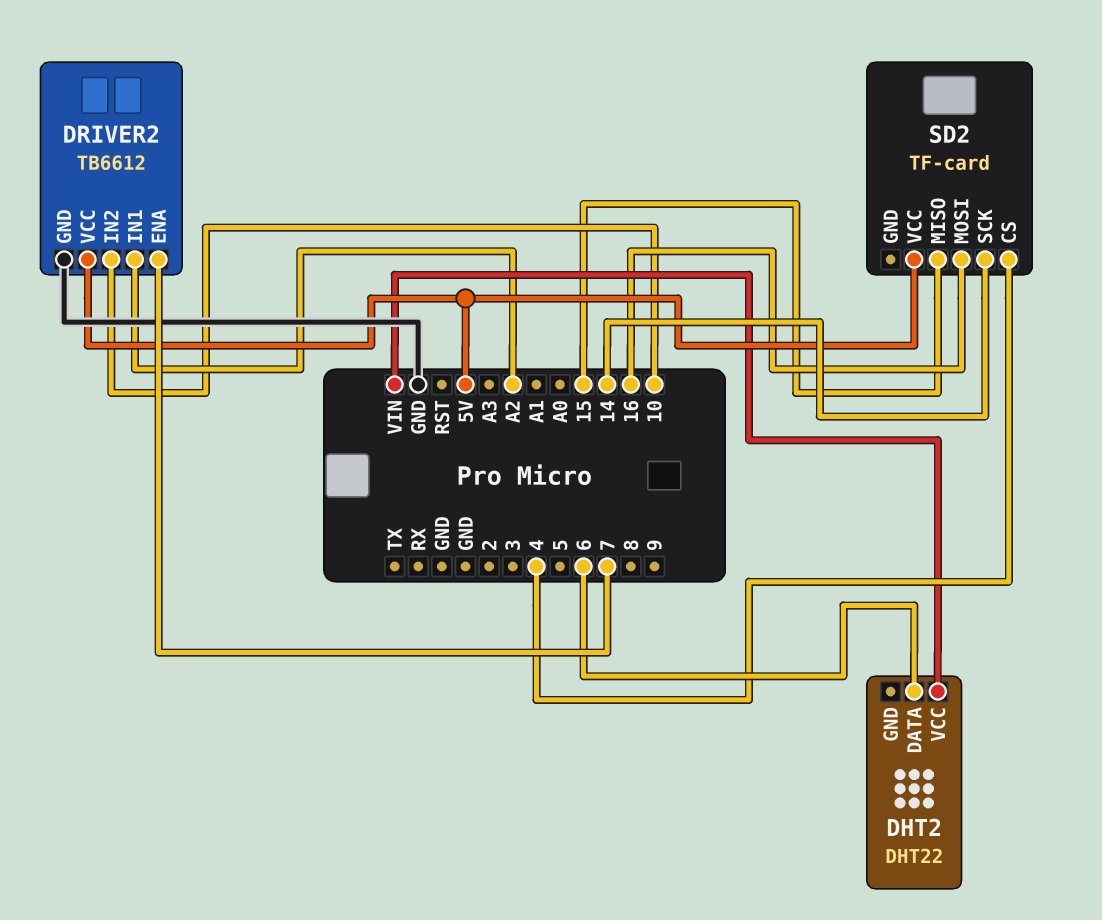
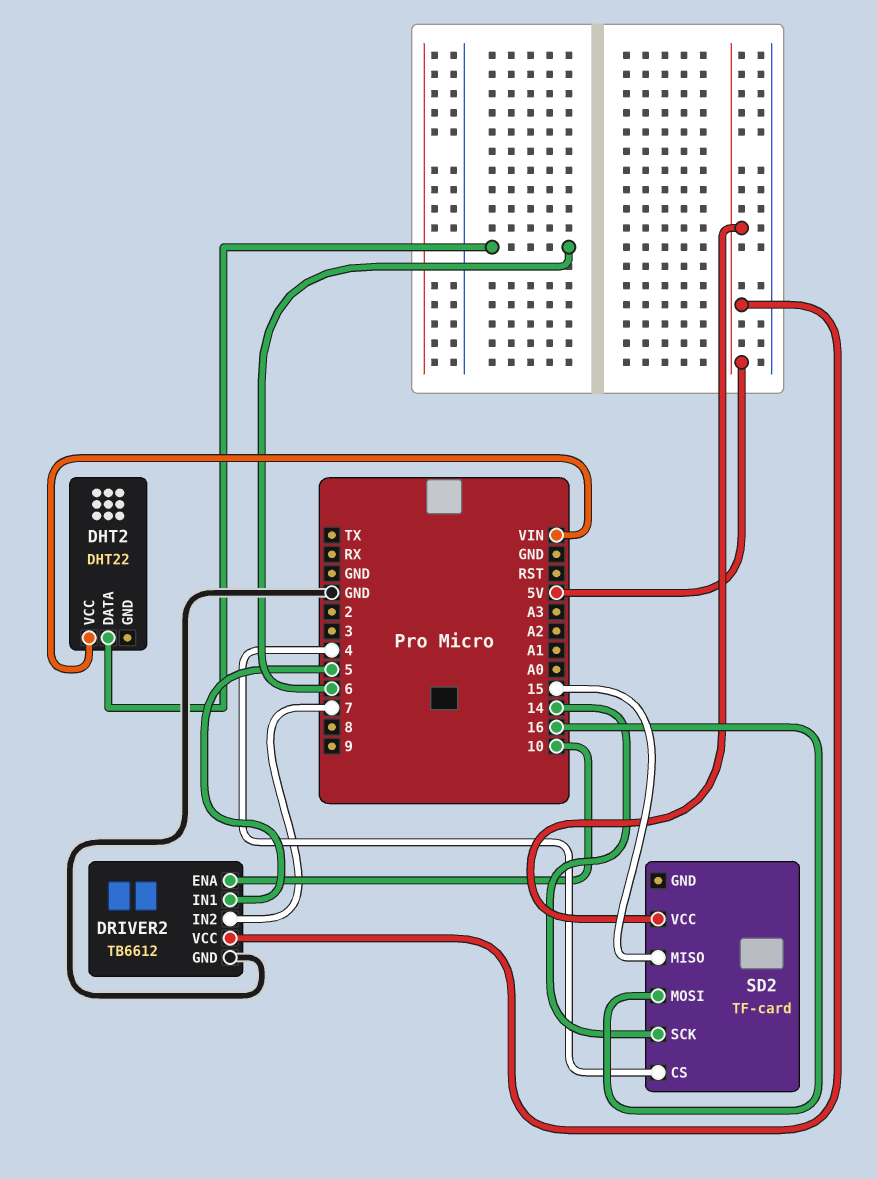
DRIVER2 pin ENA: 7 -> 10
DRIVER2 pin IN1: A2 -> 5
DRIVER2 pin IN2: 10 -> 7

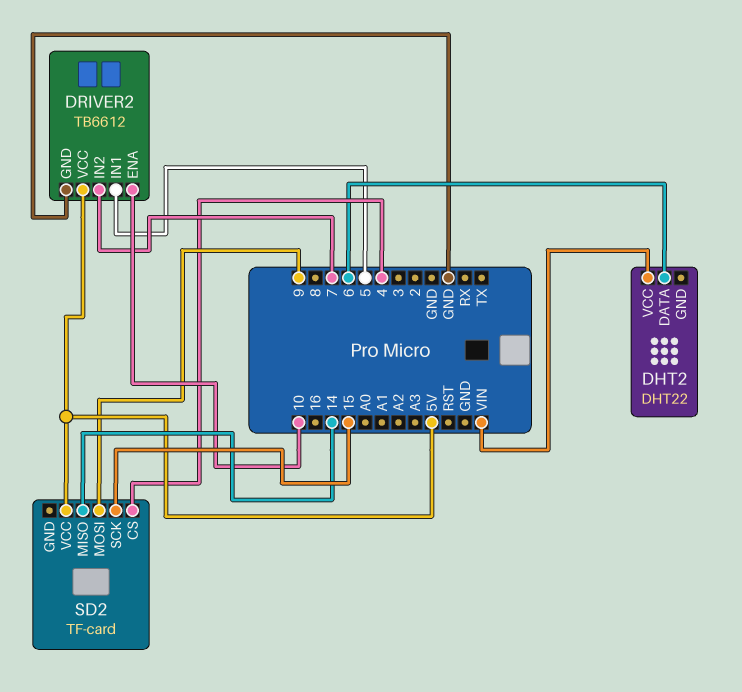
SD2 pin MISO: 15 -> 14
SD2 pin MOSI: 16 -> 9
SD2 pin SCK: 14 -> 15

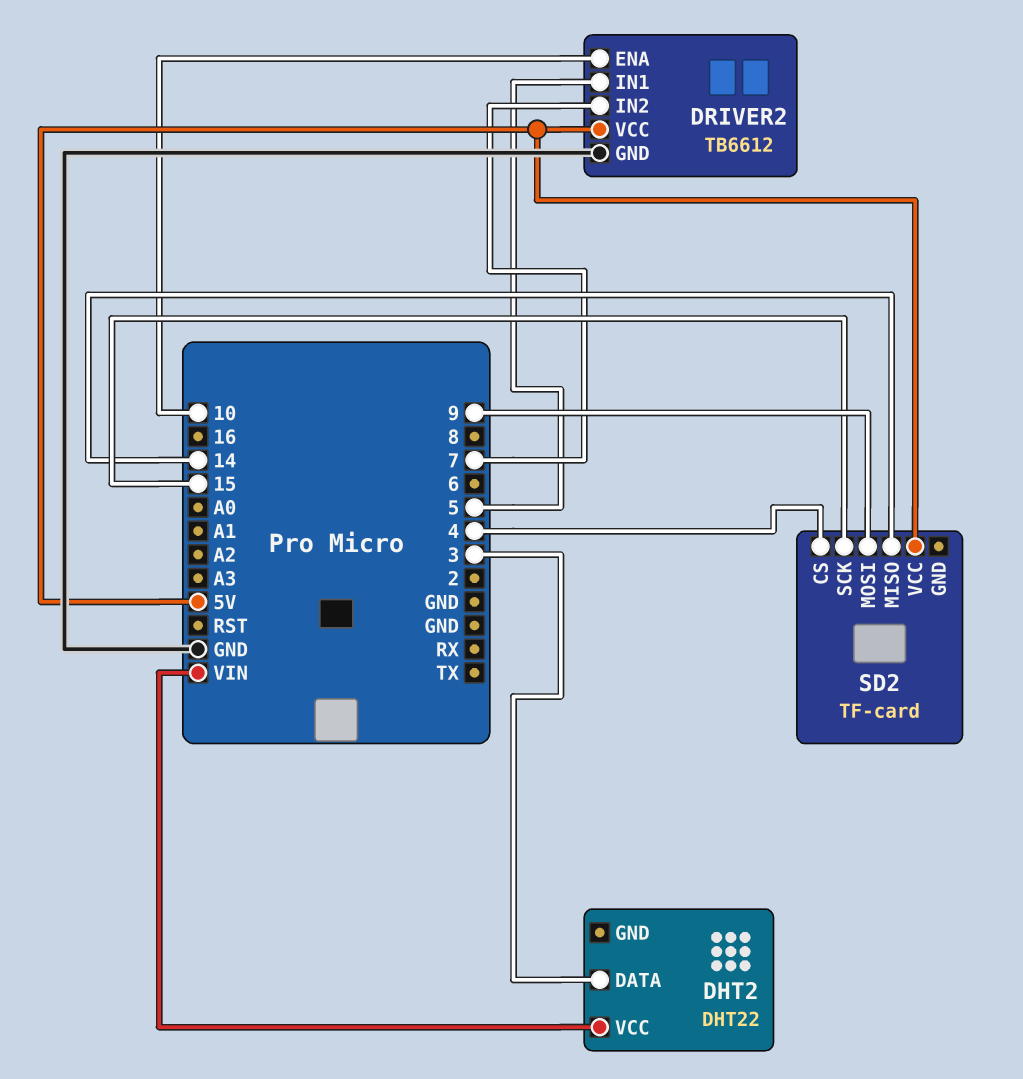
DHT2 pin DATA: 6 -> 3

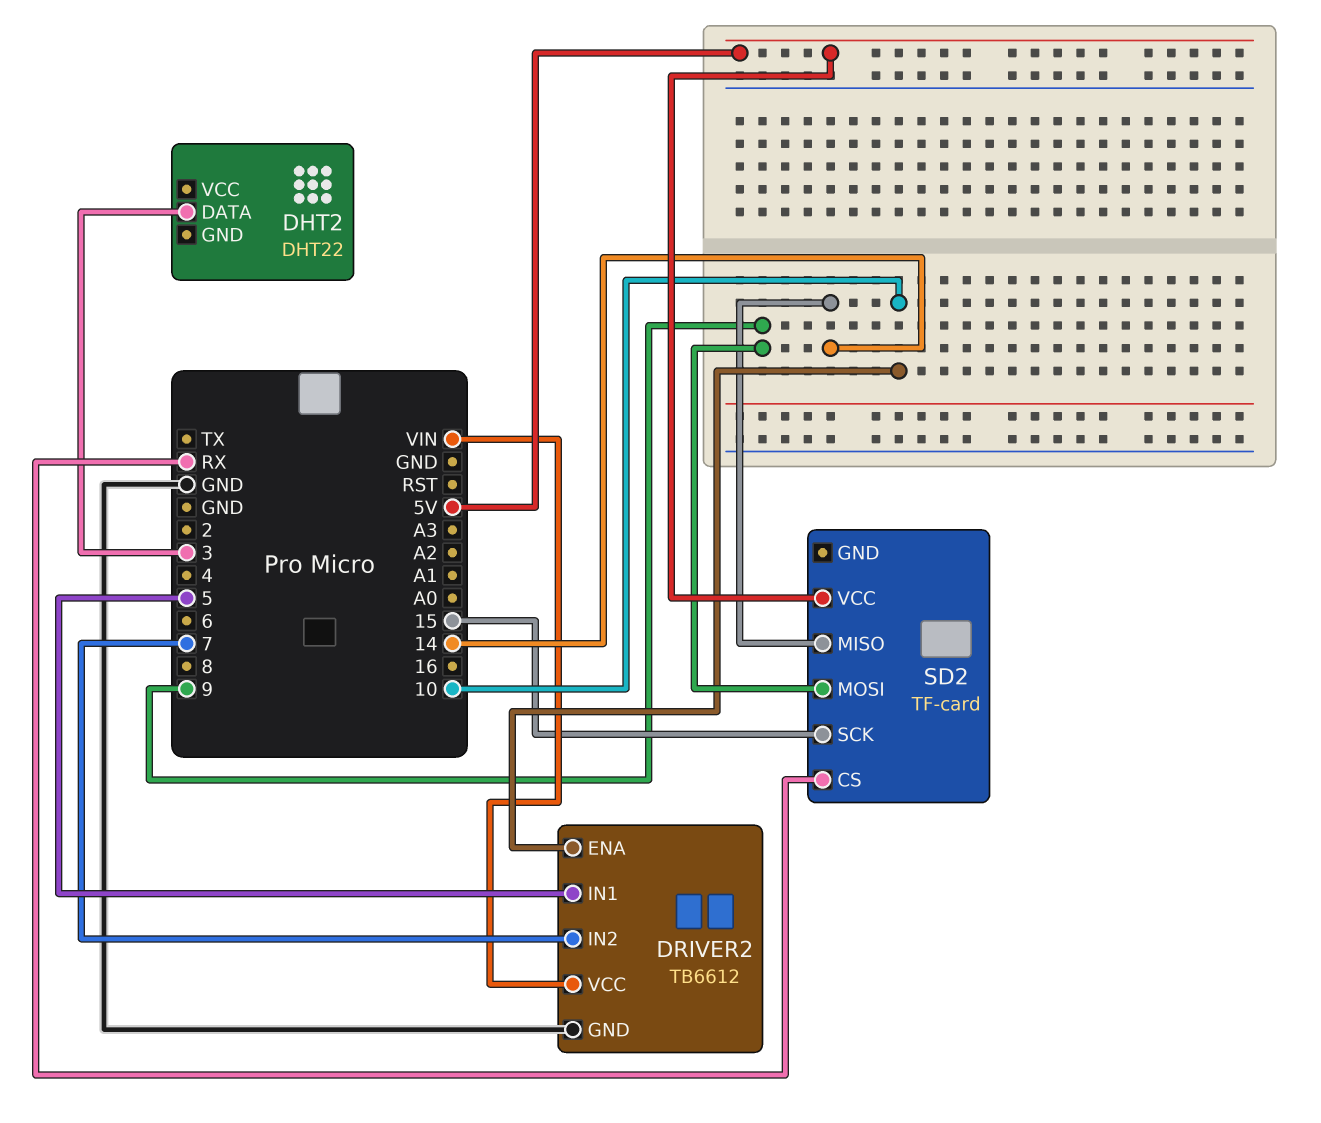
DHT2 pin VCC: VIN -> none
DRIVER2 pin VCC: 5V -> VIN
SD2 pin CS: 4 -> RX

